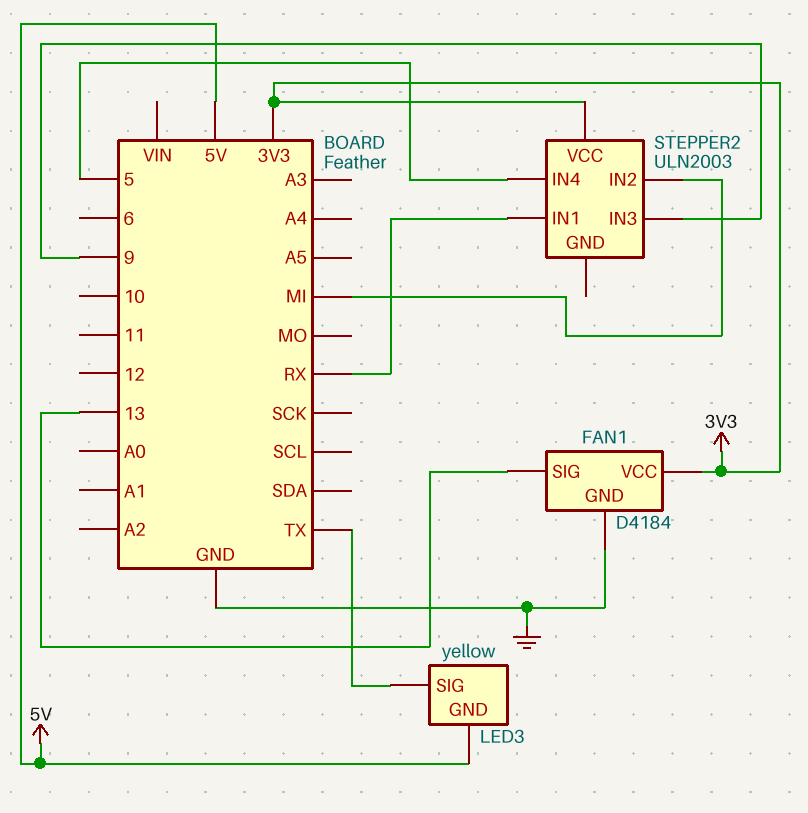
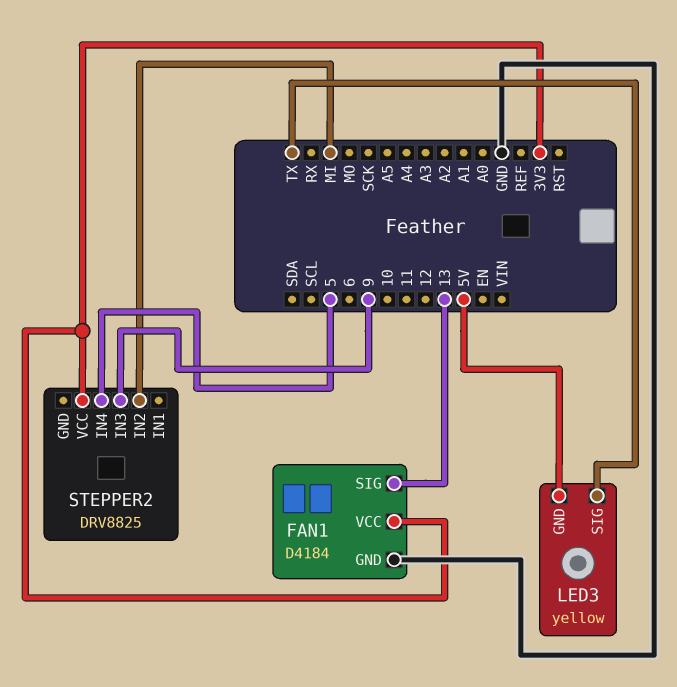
STEPPER2: ULN2003 -> DRV8825
STEPPER2 pin IN1: RX -> none

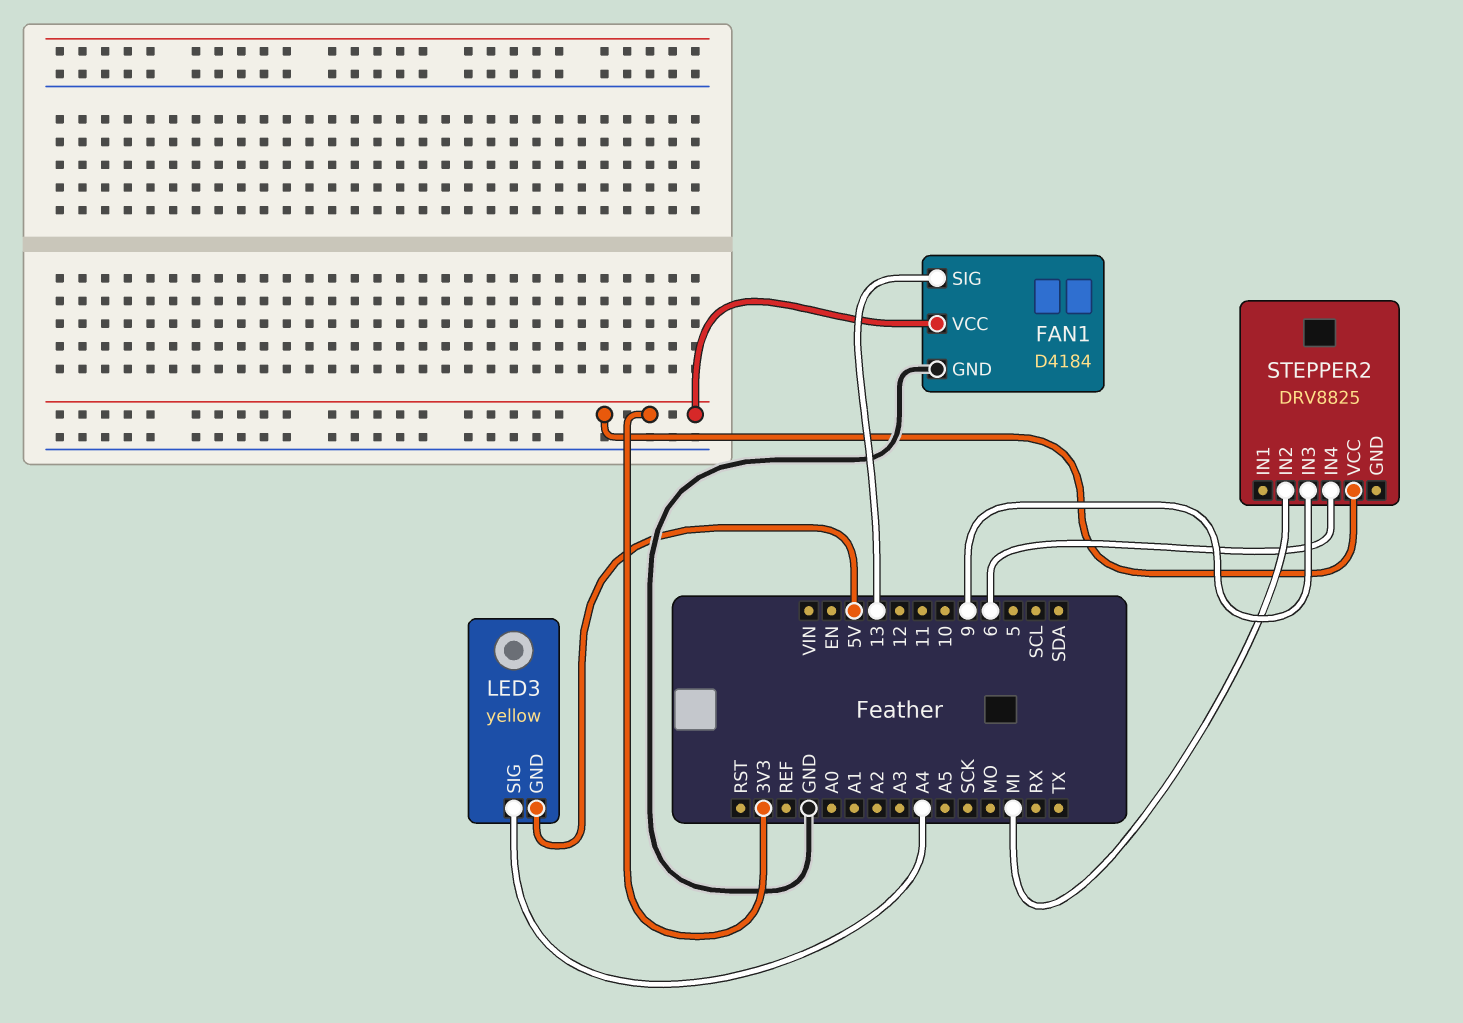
LED3 pin SIG: TX -> A4
STEPPER2 pin IN4: 5 -> 6

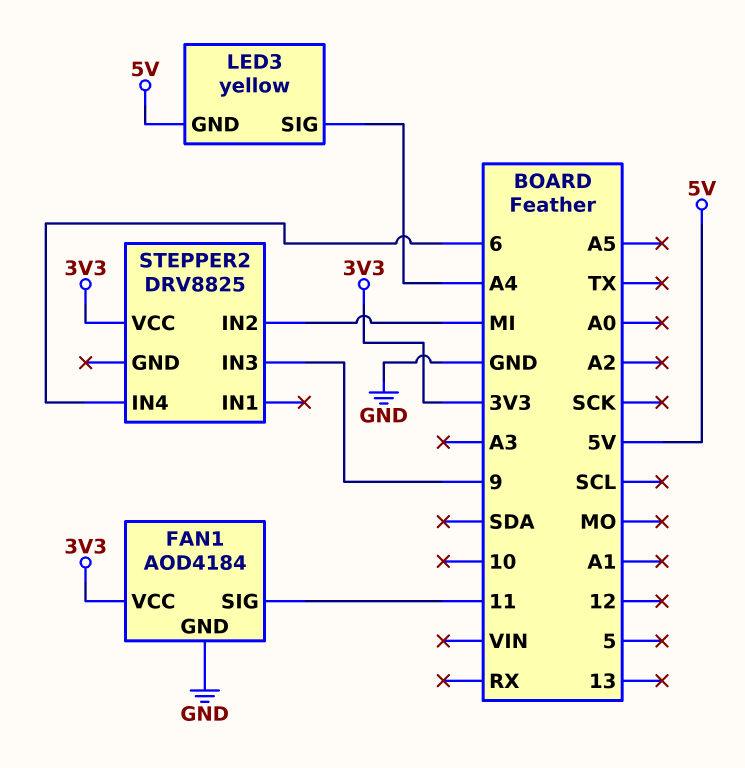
FAN1: D4184 -> AOD4184
FAN1 pin SIG: 13 -> 11

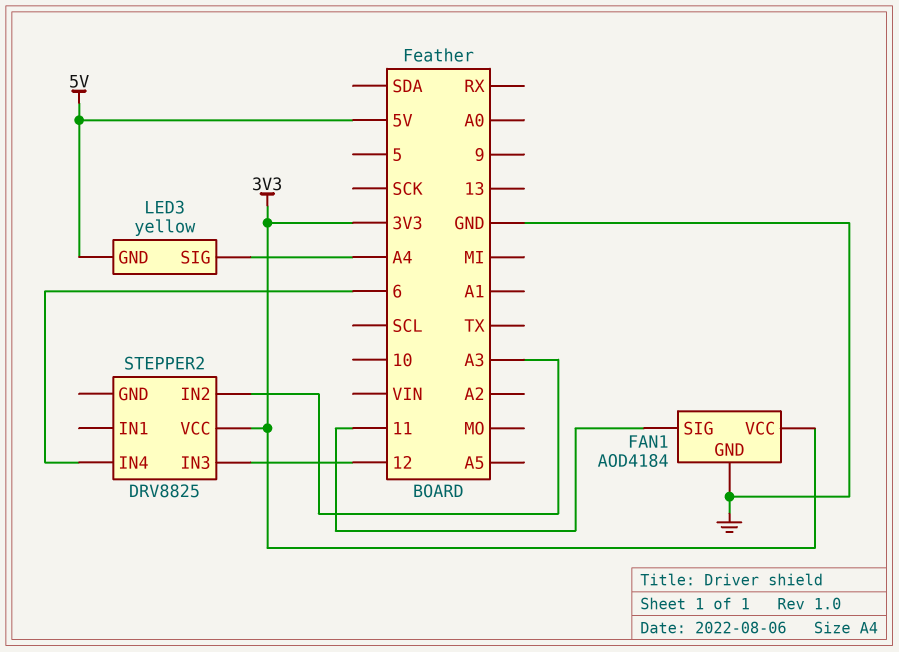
STEPPER2 pin IN2: MI -> A3
STEPPER2 pin IN3: 9 -> 12

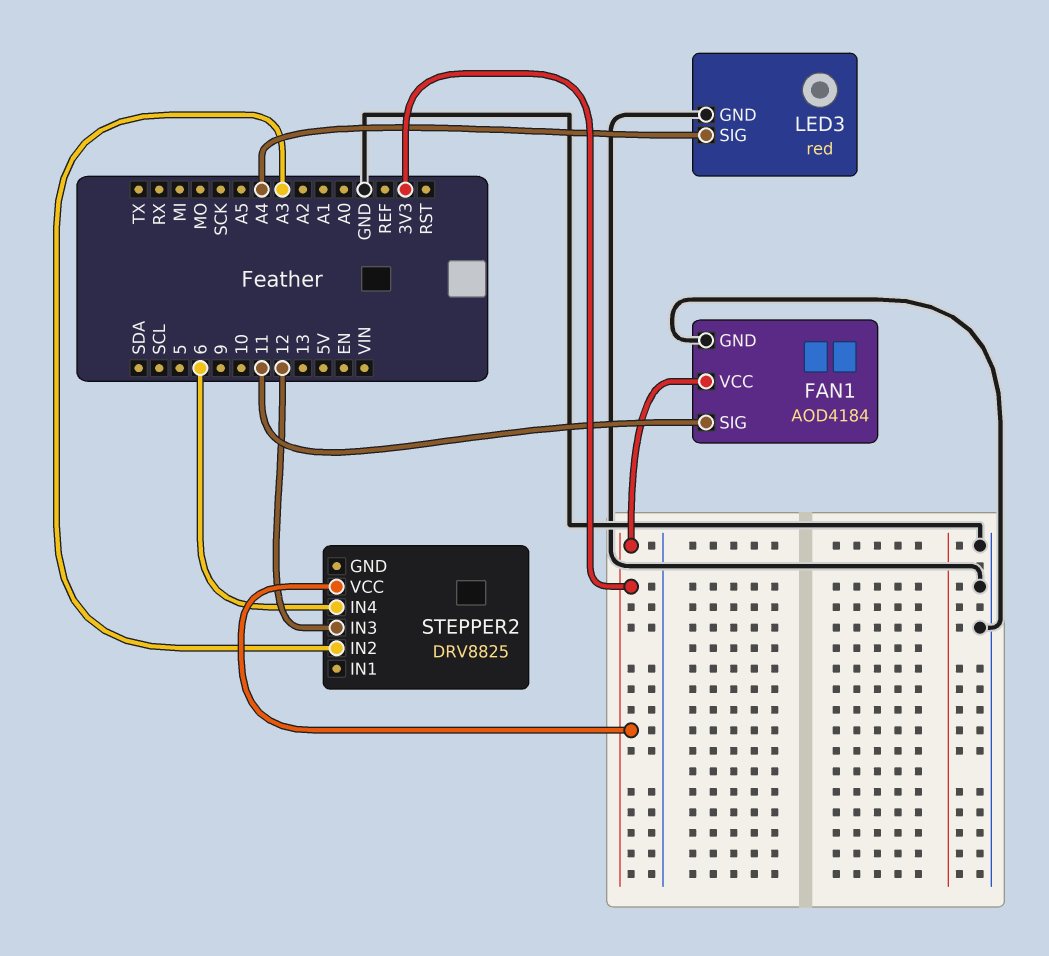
LED3: yellow -> red
LED3 pin GND: 5V -> GND

